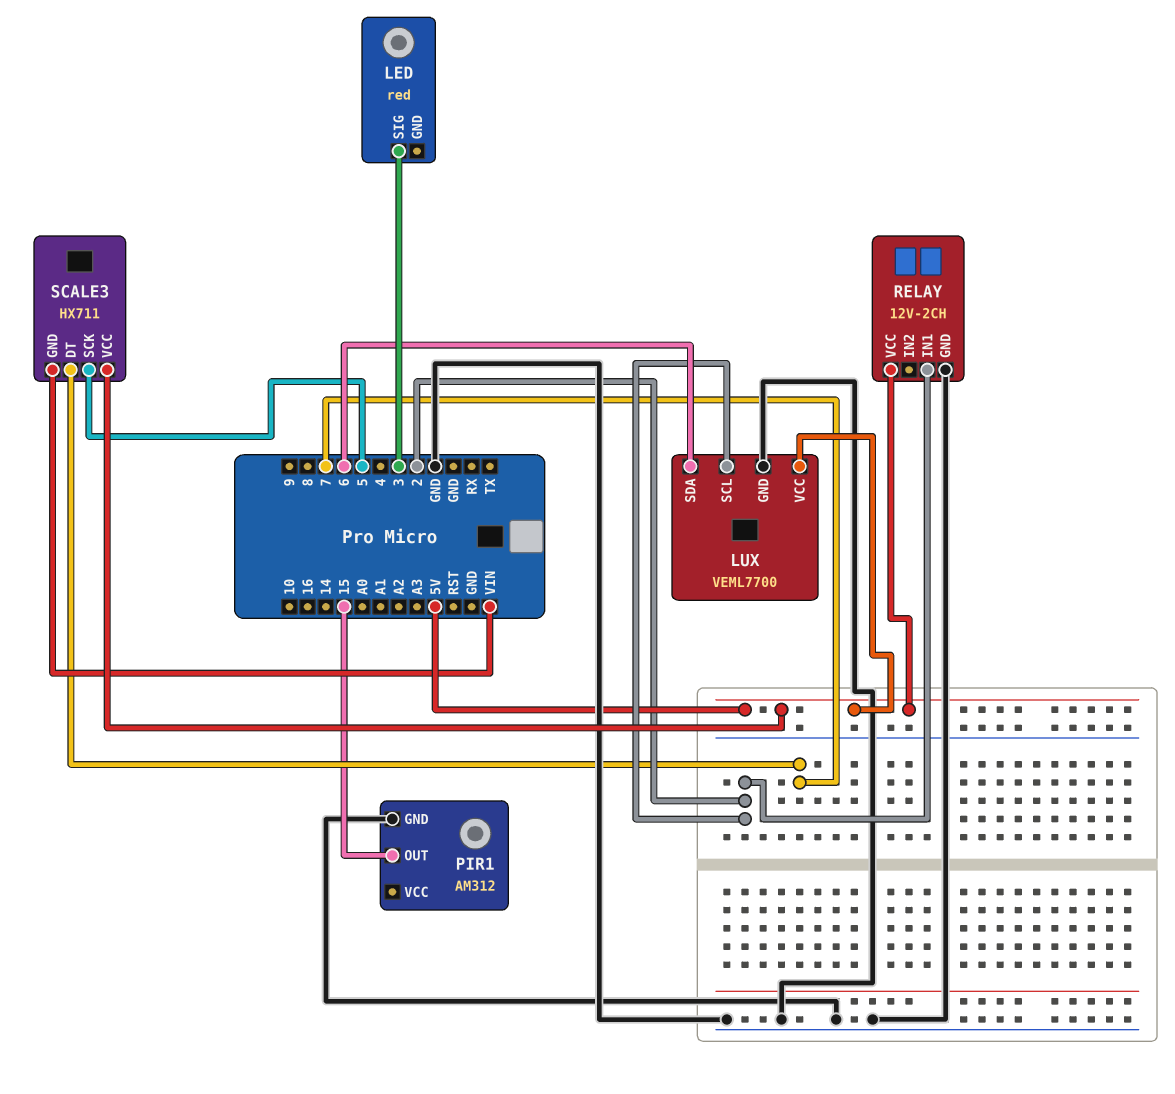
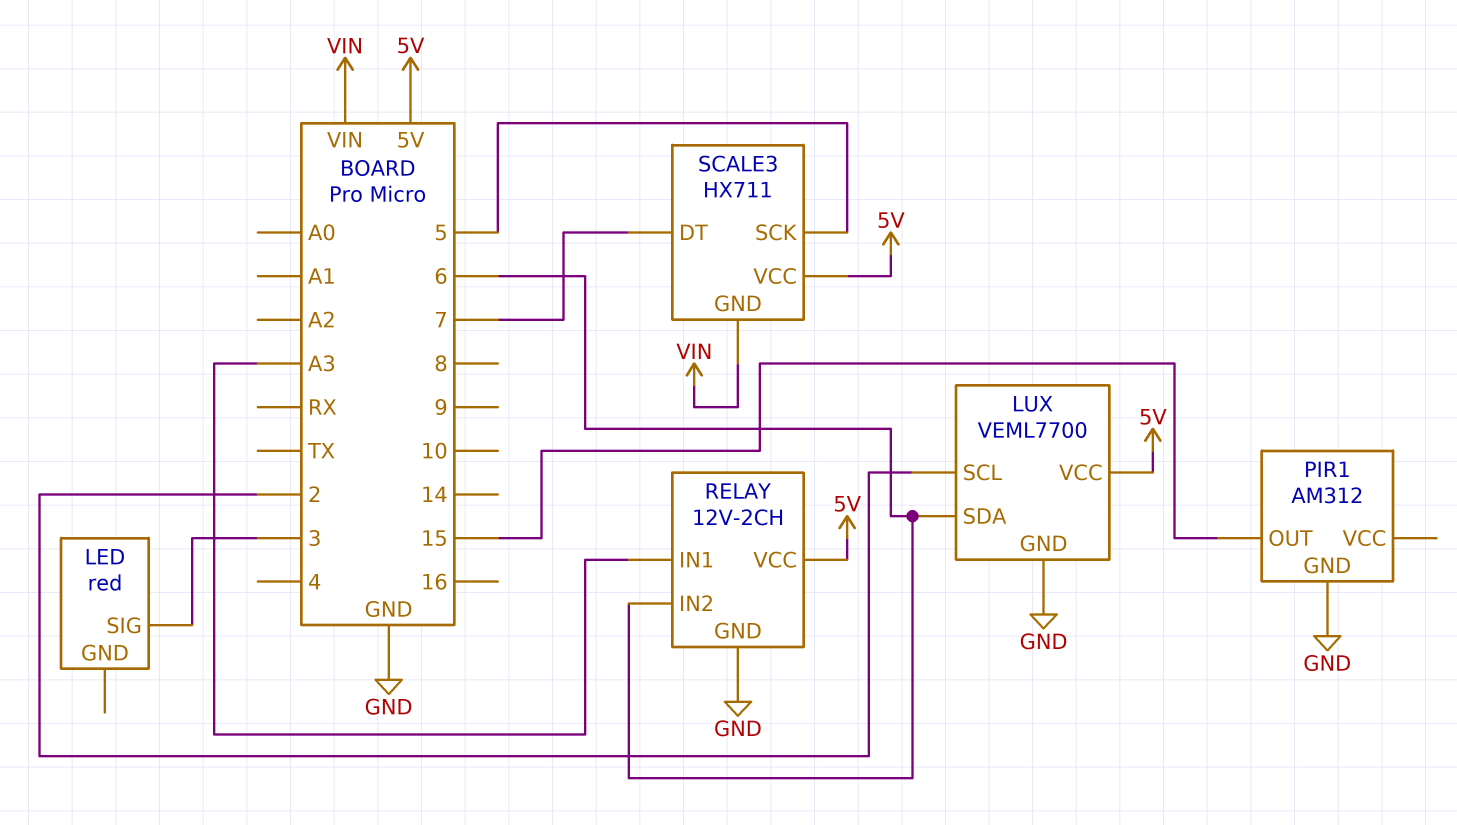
RELAY pin IN1: 2 -> A3
RELAY pin IN2: none -> 6

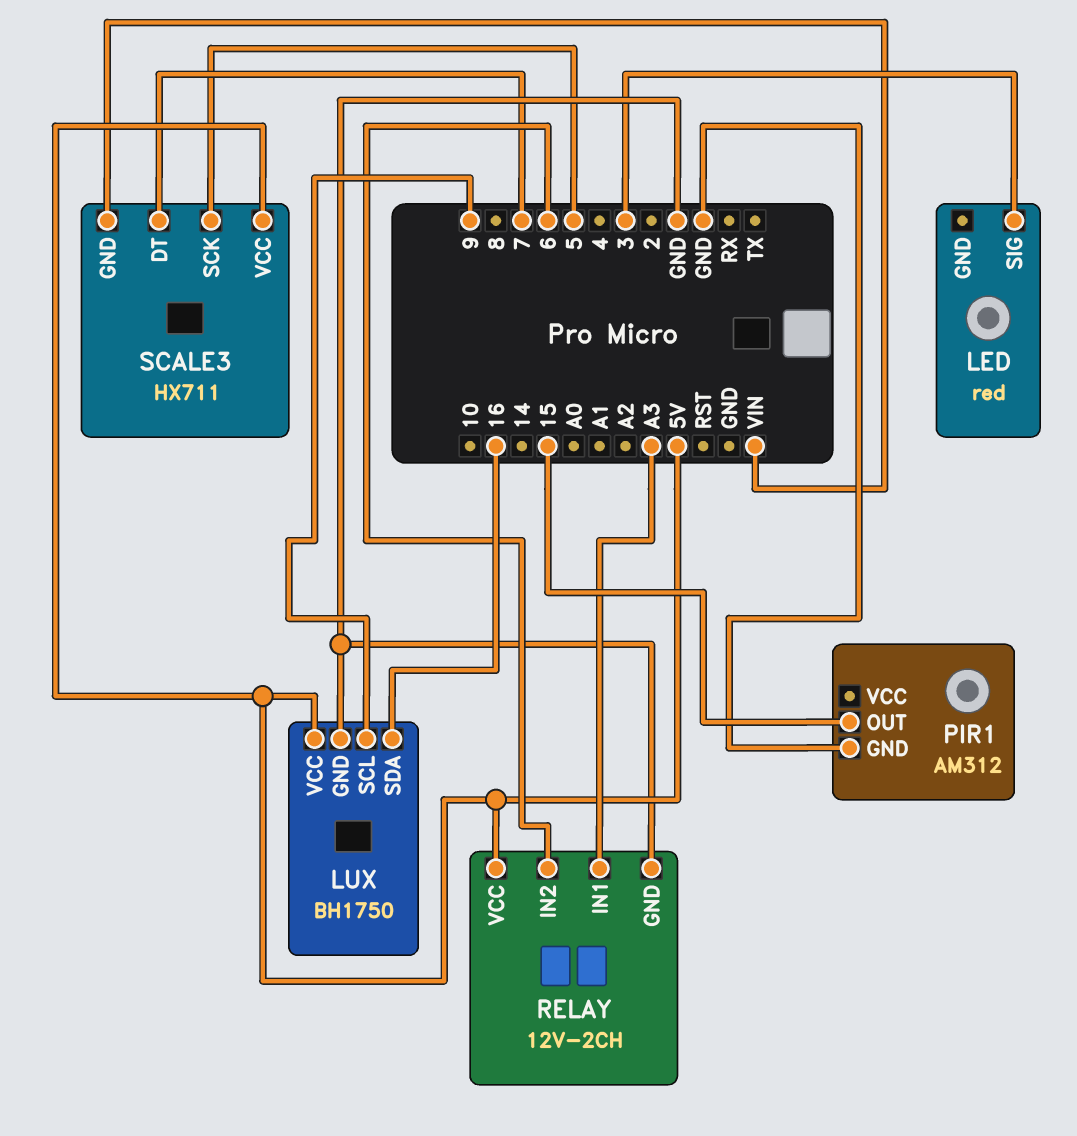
LUX: VEML7700 -> BH1750
LUX pin SCL: 2 -> 9
LUX pin SDA: 6 -> 16

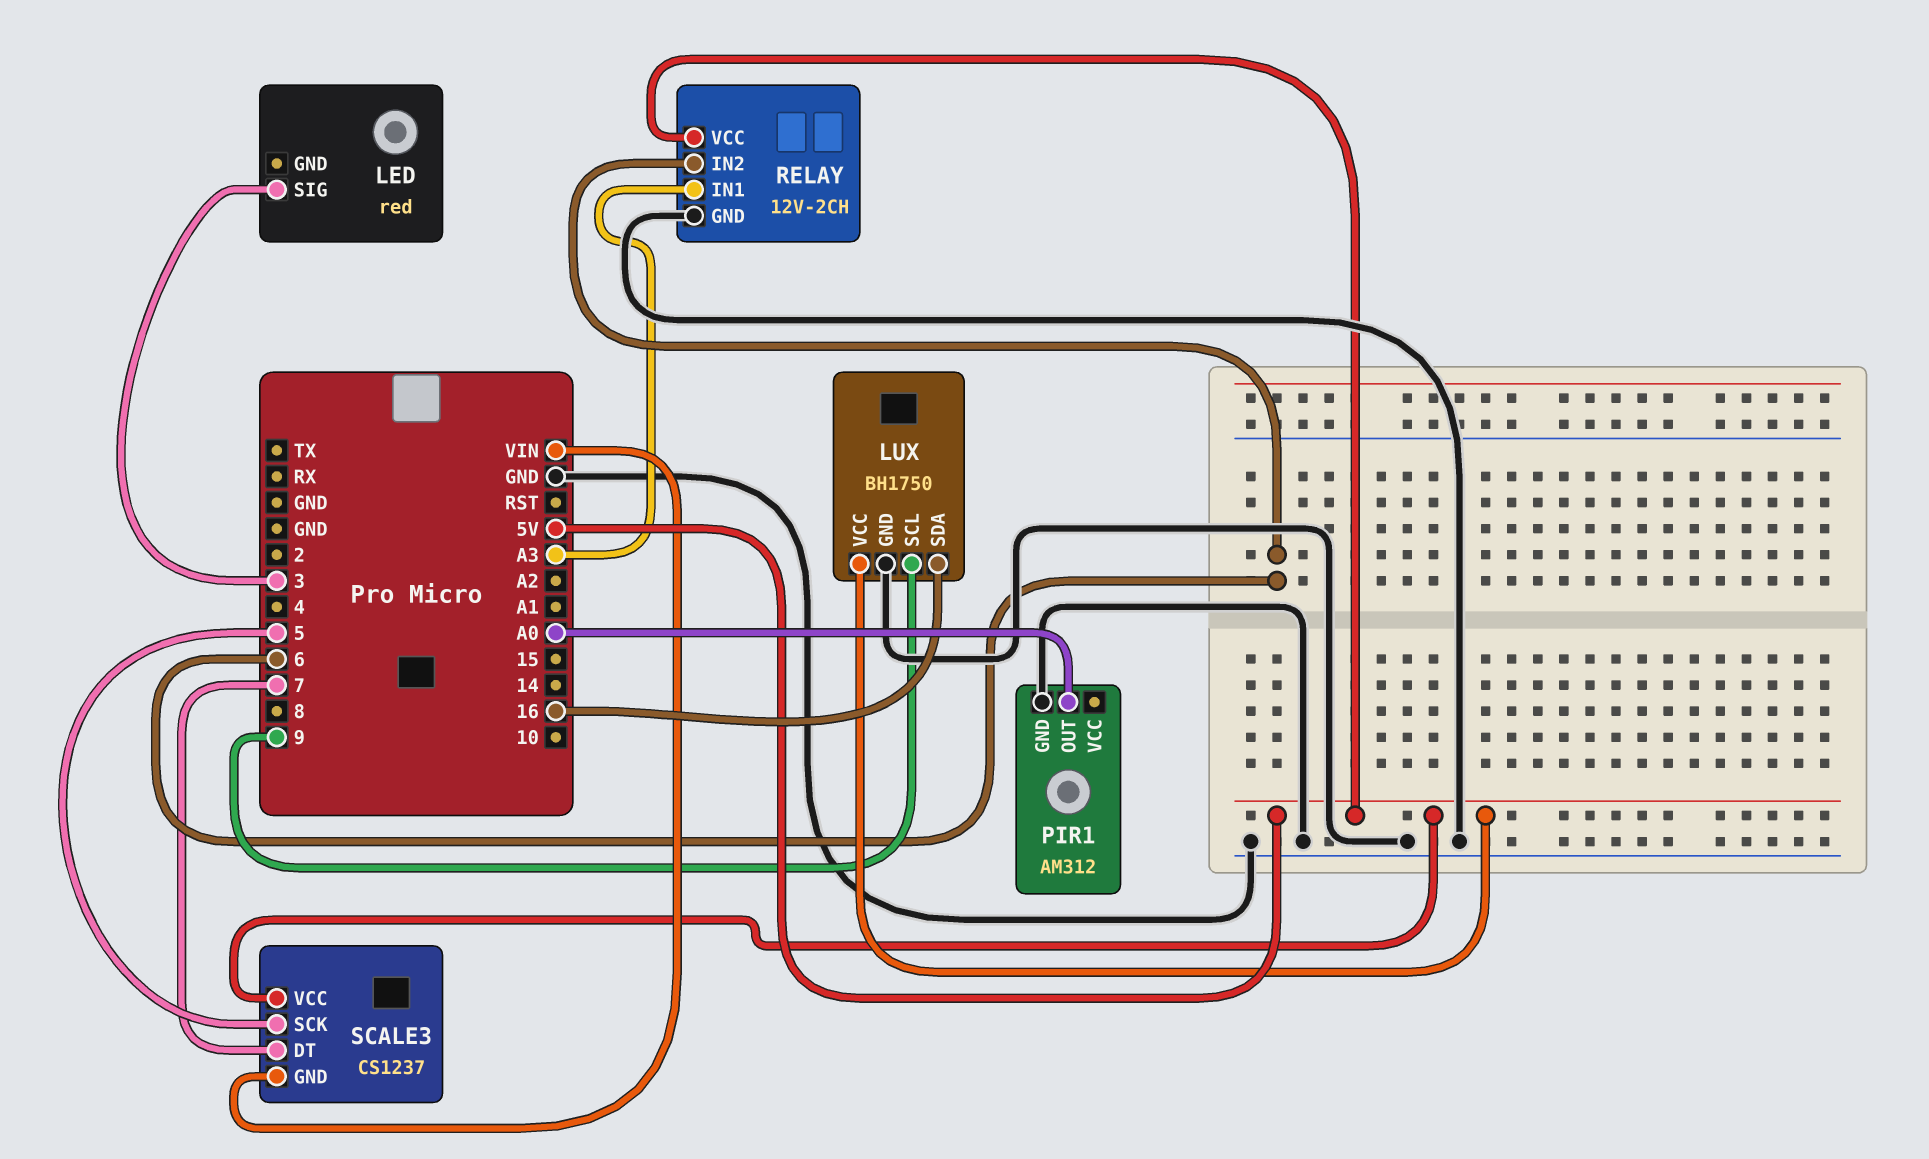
PIR1 pin OUT: 15 -> A0
SCALE3: HX711 -> CS1237

